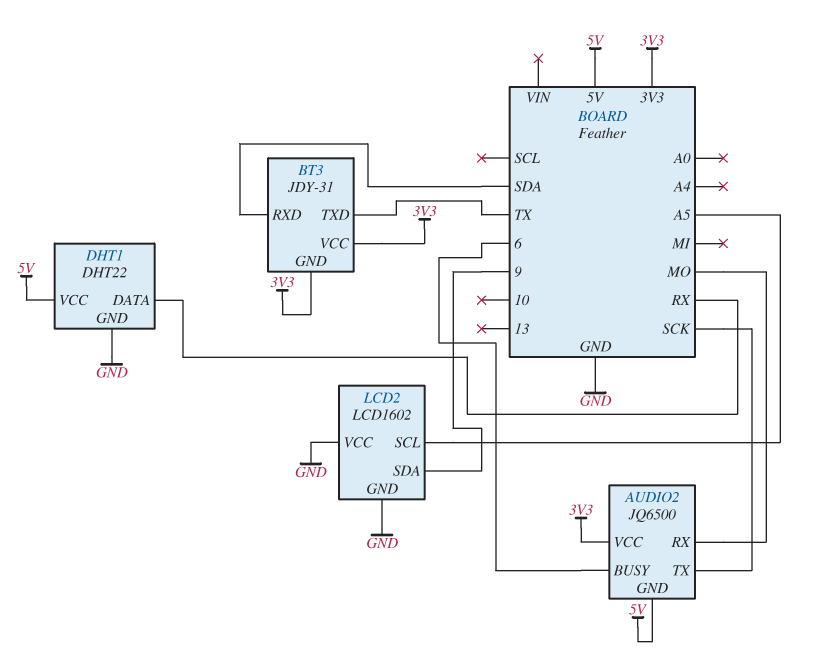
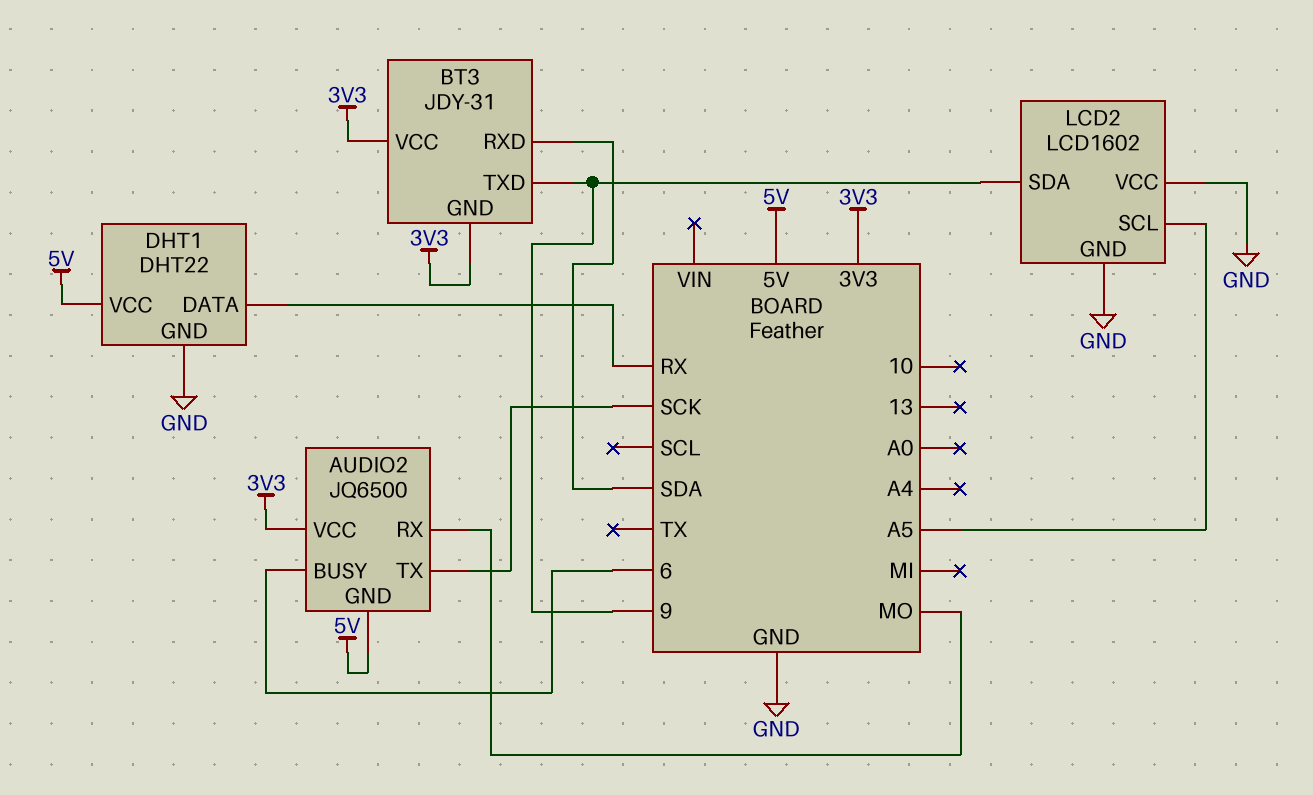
BT3 pin TXD: TX -> 9

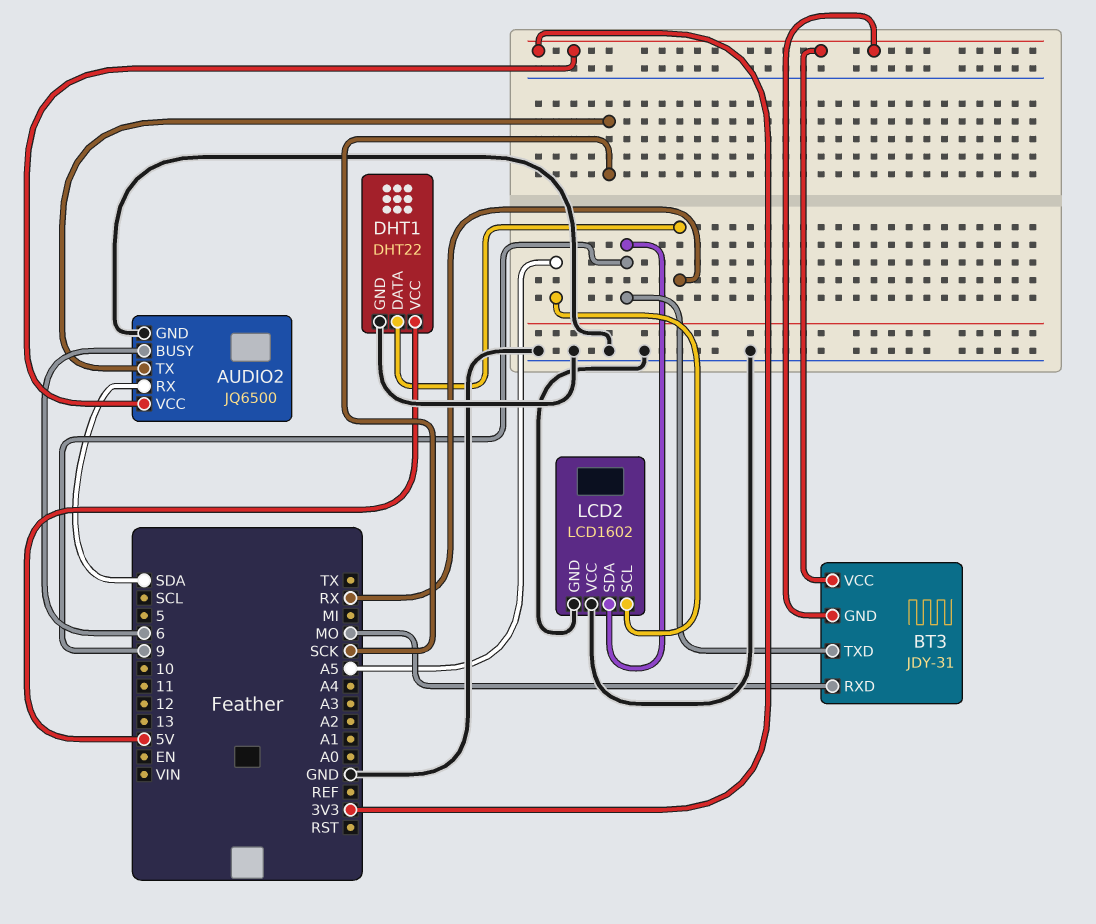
AUDIO2 pin GND: 5V -> GND
AUDIO2 pin RX: MO -> SDA
BT3 pin RXD: SDA -> MO

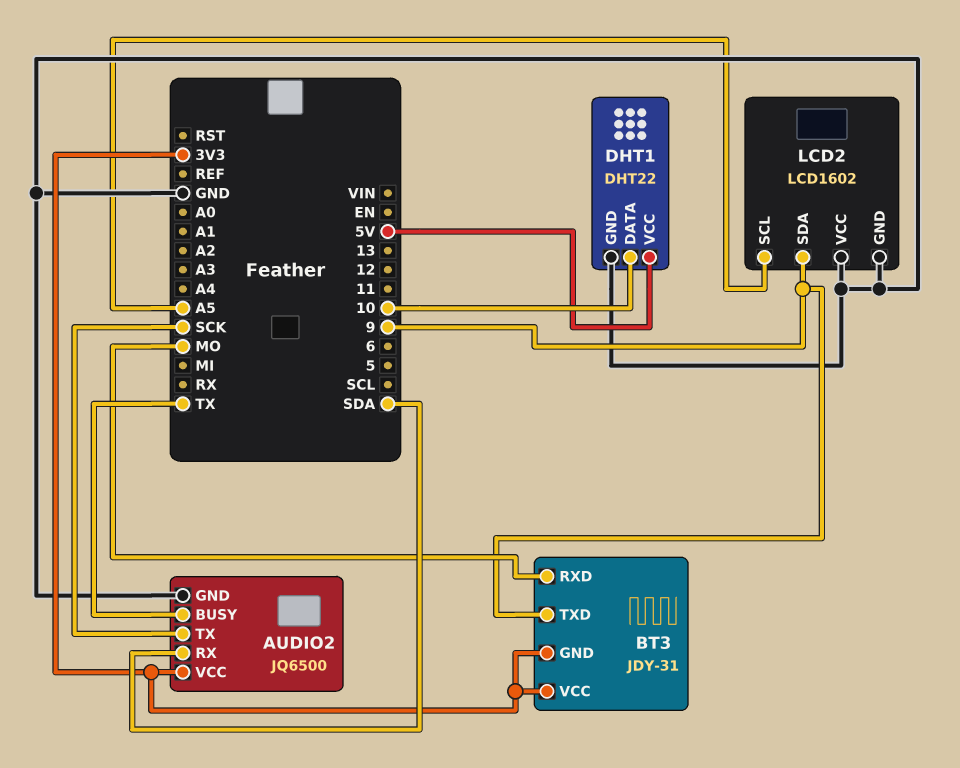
AUDIO2 pin BUSY: 6 -> TX
DHT1 pin DATA: RX -> 10

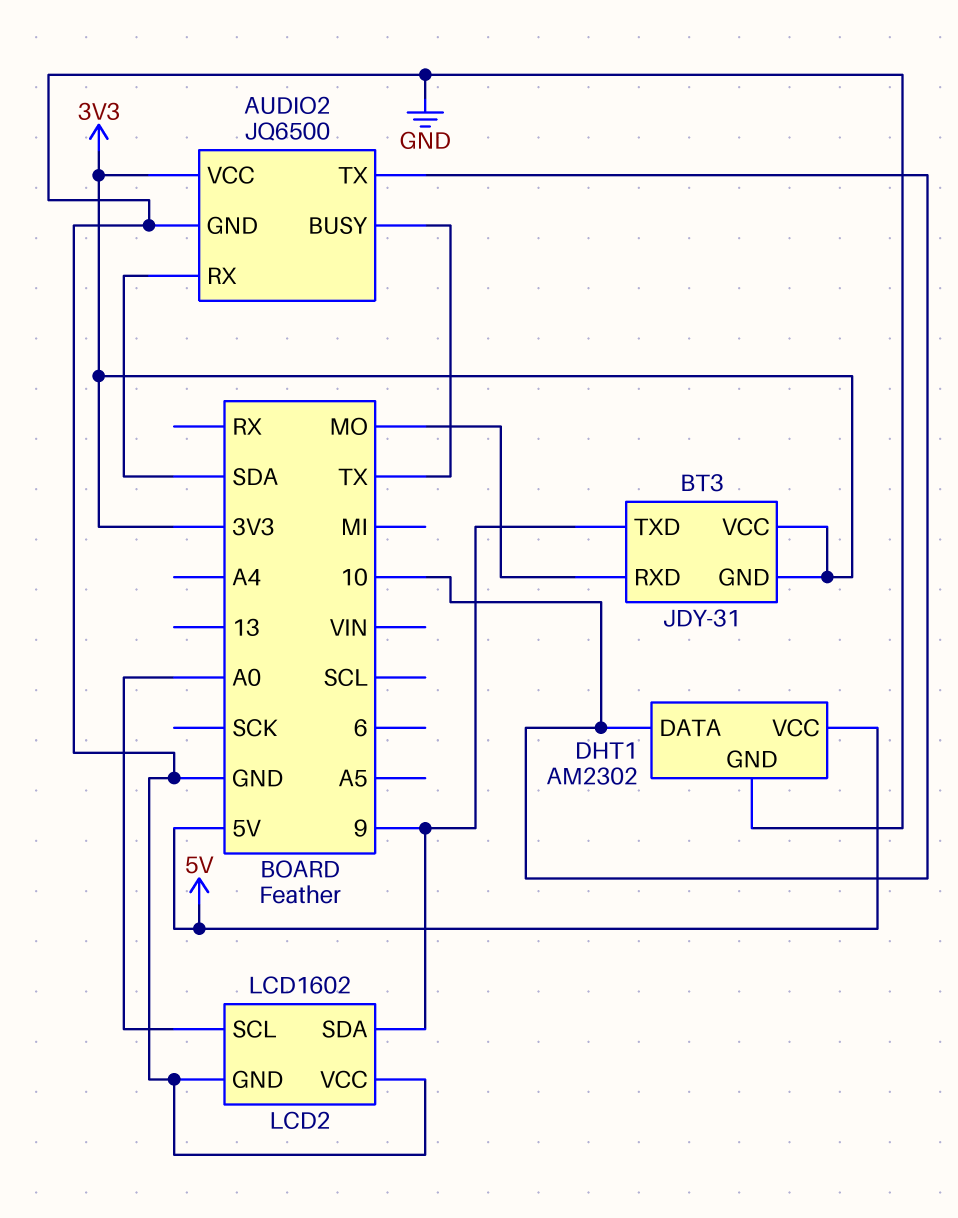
AUDIO2 pin TX: SCK -> 10
DHT1: DHT22 -> AM2302
LCD2 pin SCL: A5 -> A0

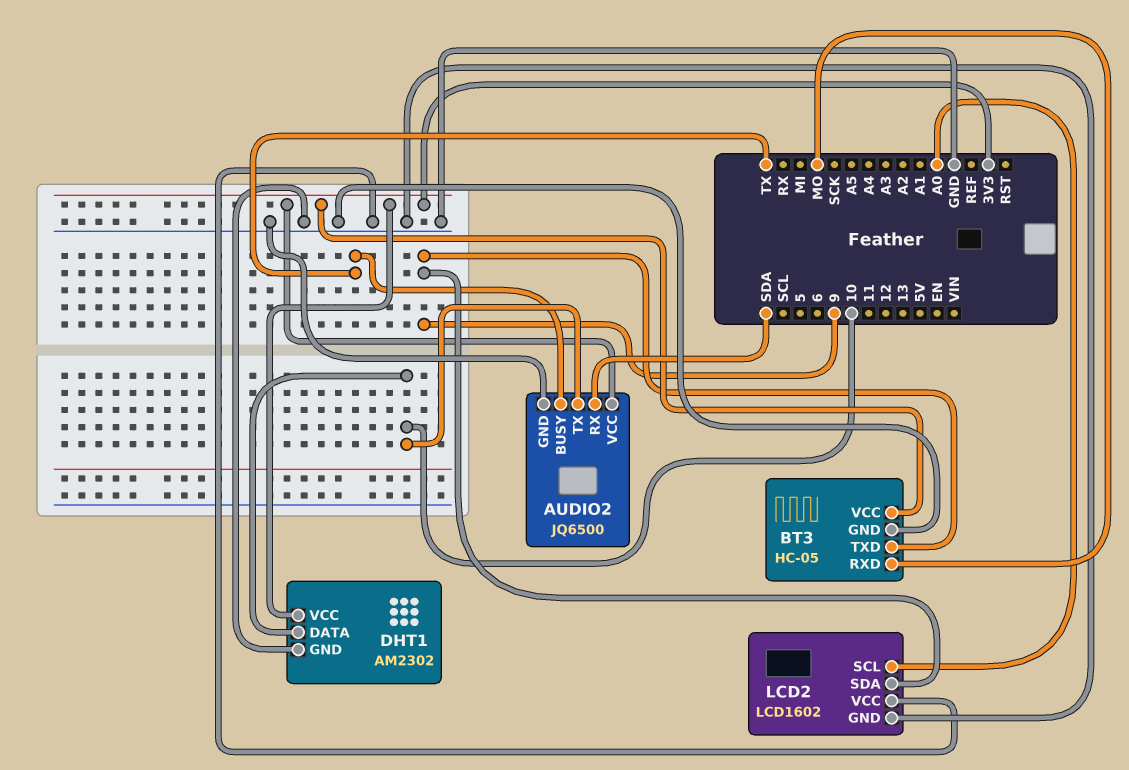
BT3: JDY-31 -> HC-05
BT3 pin GND: 3V3 -> GND
DHT1 pin VCC: 5V -> 3V3

